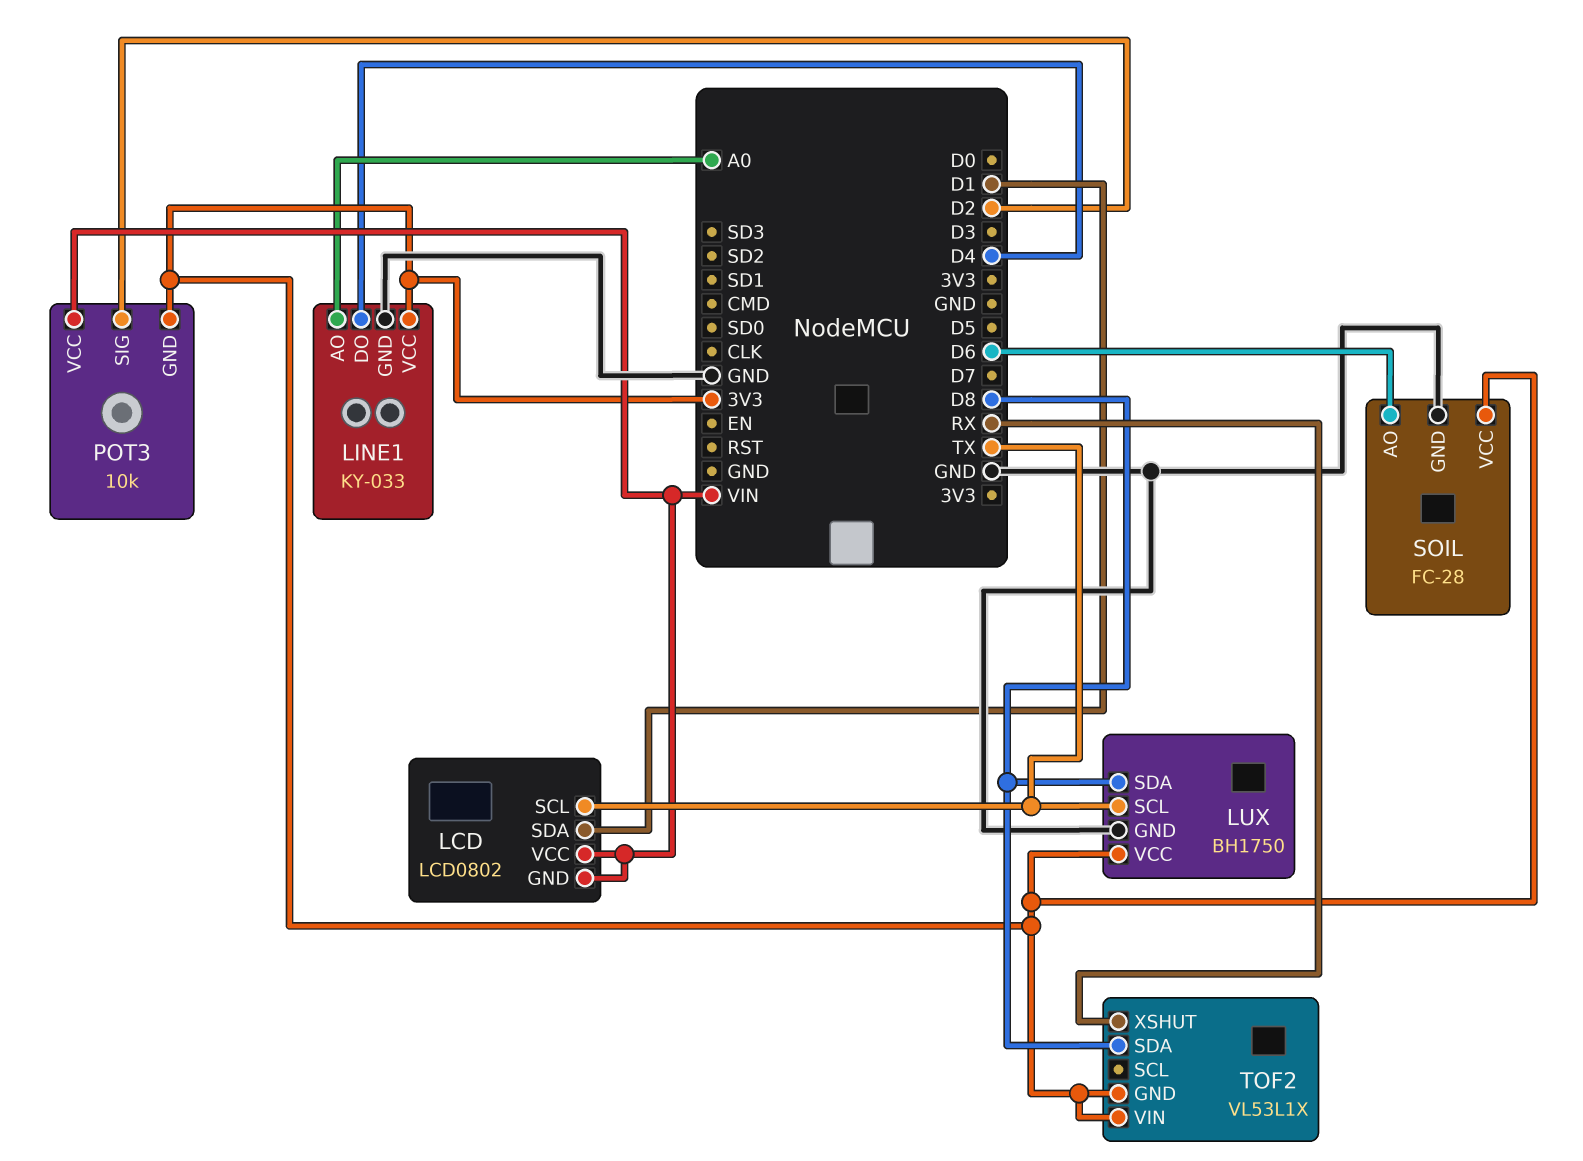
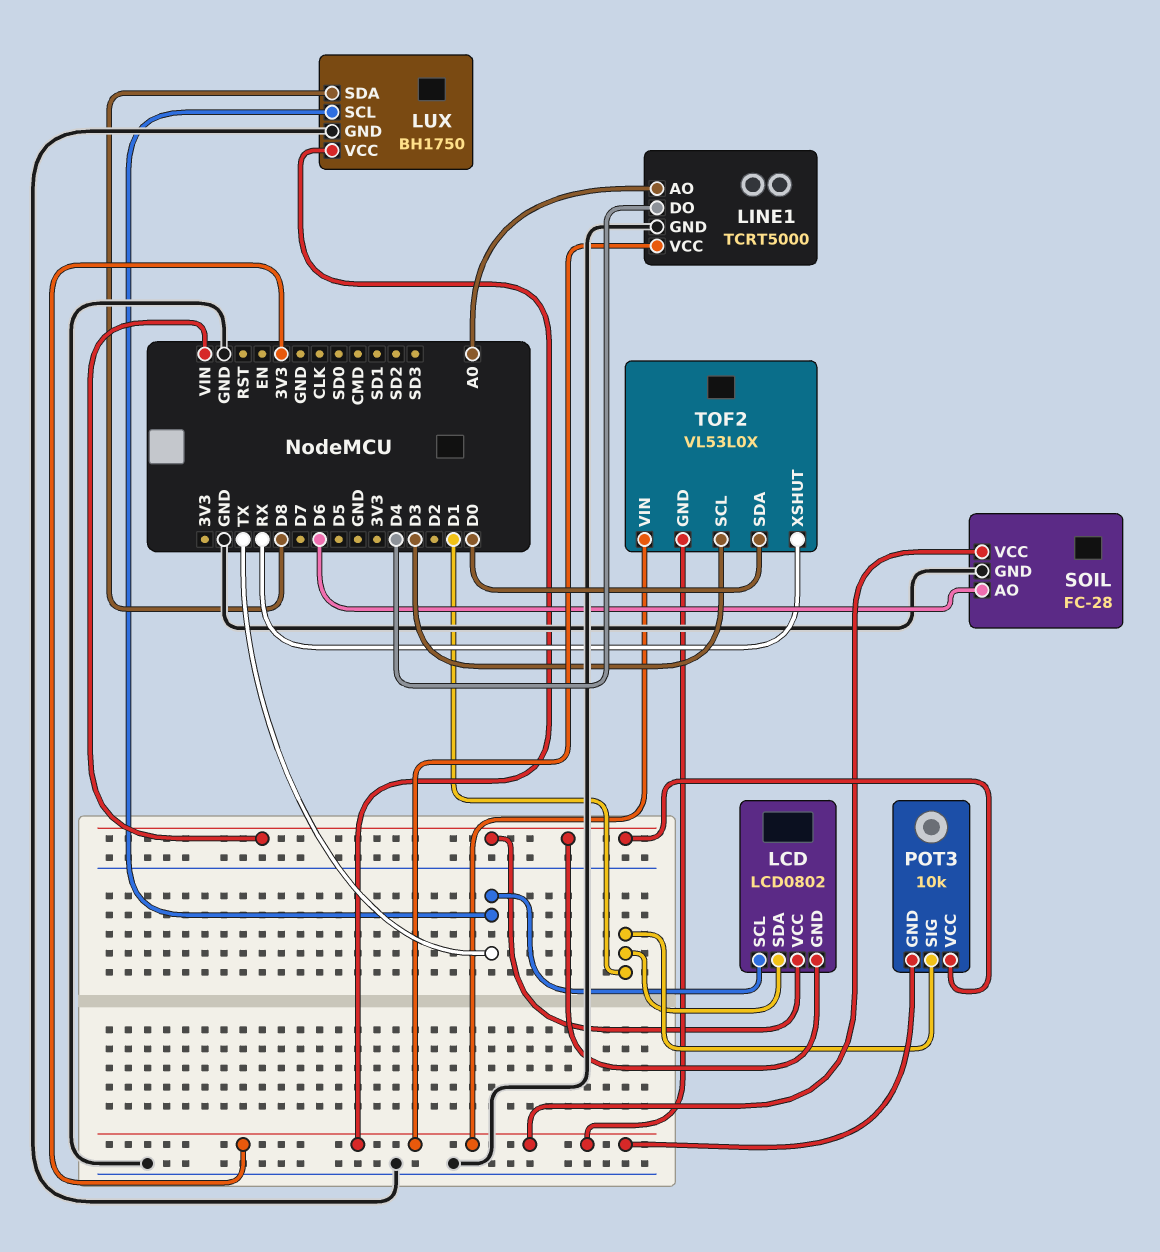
LINE1: KY-033 -> TCRT5000
POT3 pin SIG: D2 -> D1
TOF2: VL53L1X -> VL53L0X
TOF2 pin SCL: none -> D3
TOF2 pin SDA: D8 -> D0

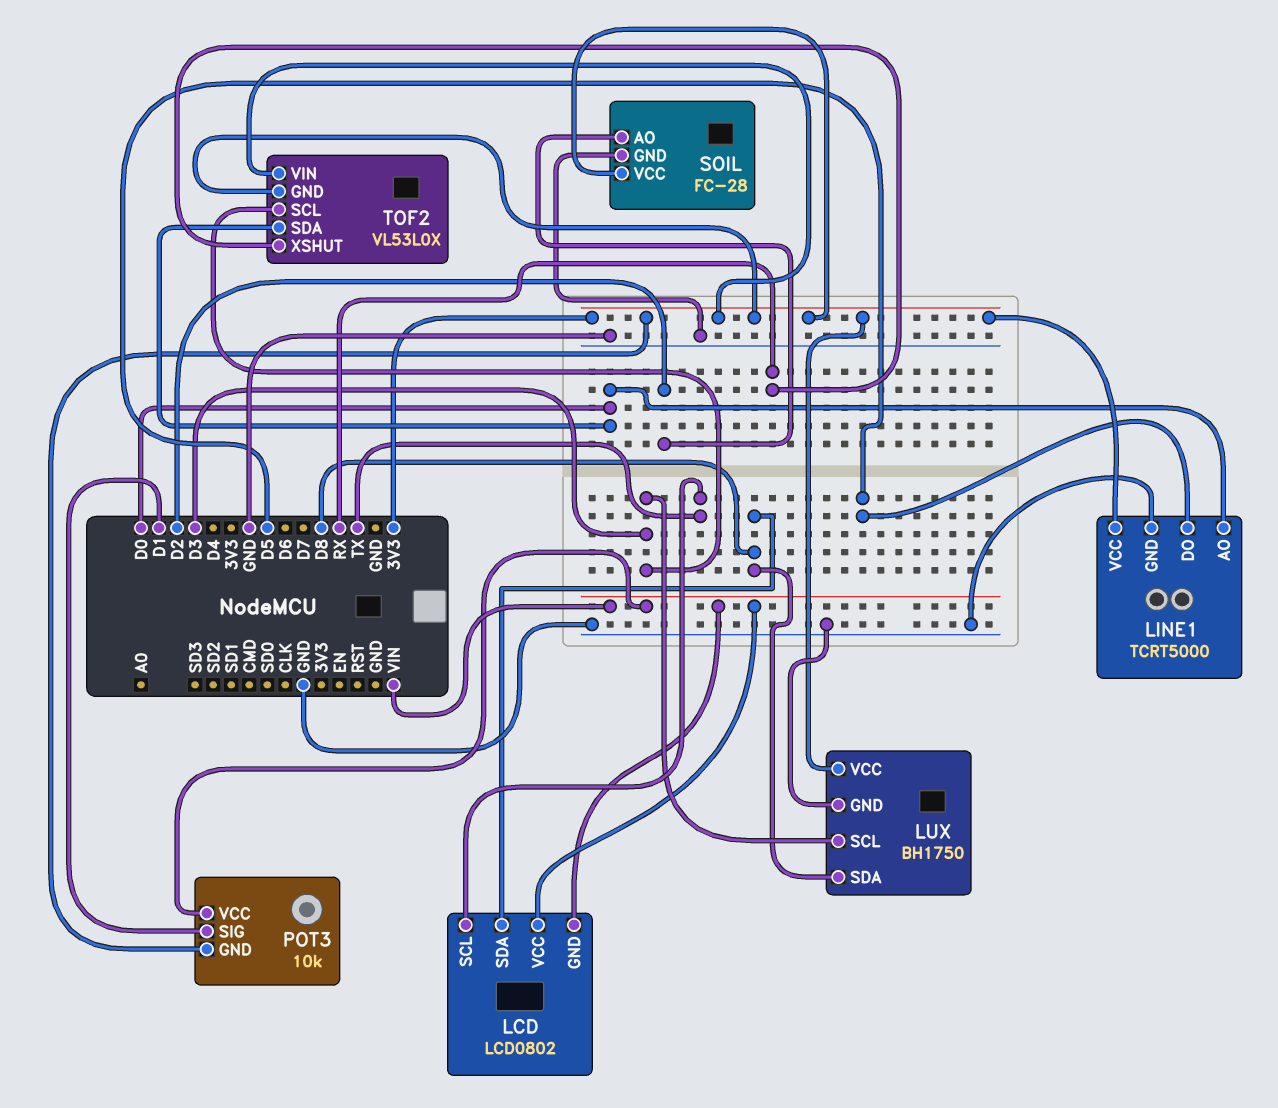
LCD pin SDA: D1 -> D8
LINE1 pin AO: A0 -> D0
LINE1 pin DO: D4 -> D5
LUX pin SCL: TX -> D3
SOIL pin AO: D6 -> D2

